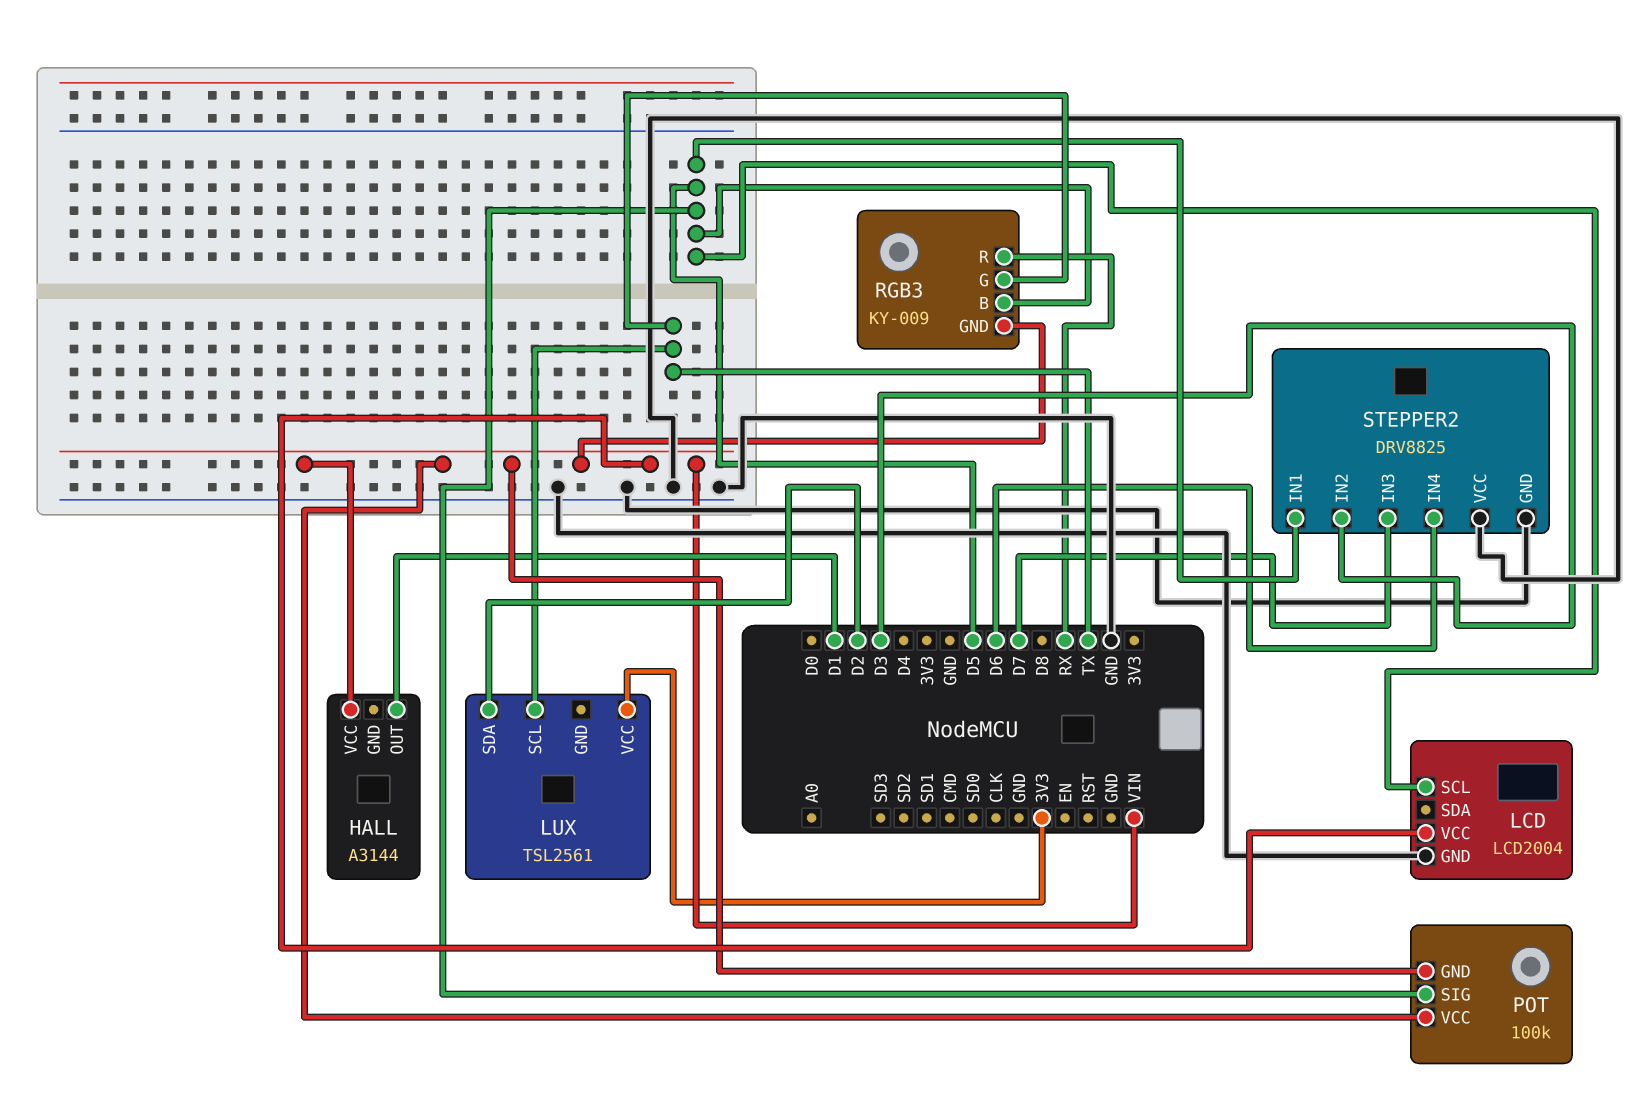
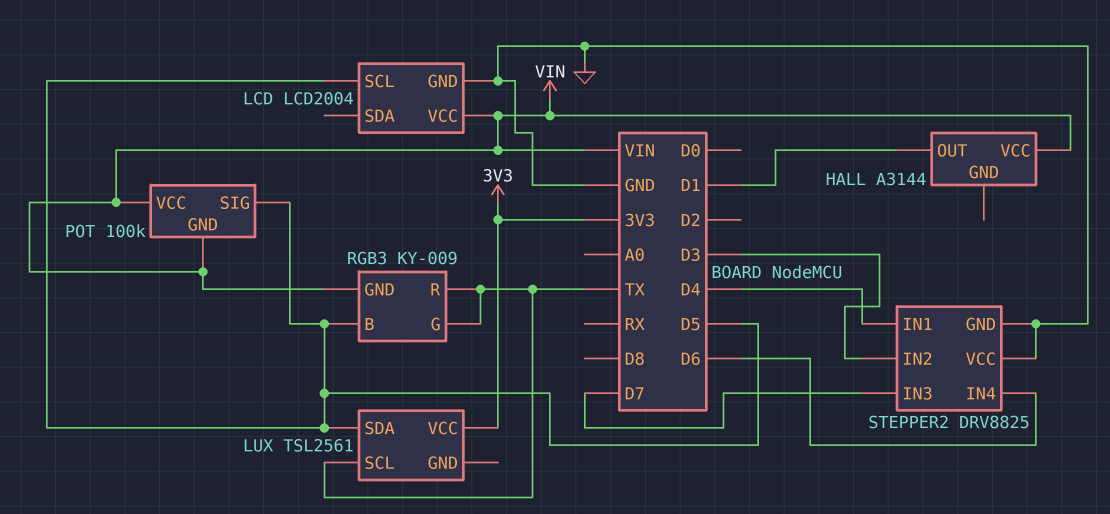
LUX pin SDA: D2 -> D5
RGB3 pin R: RX -> TX
STEPPER2 pin IN1: D5 -> D4

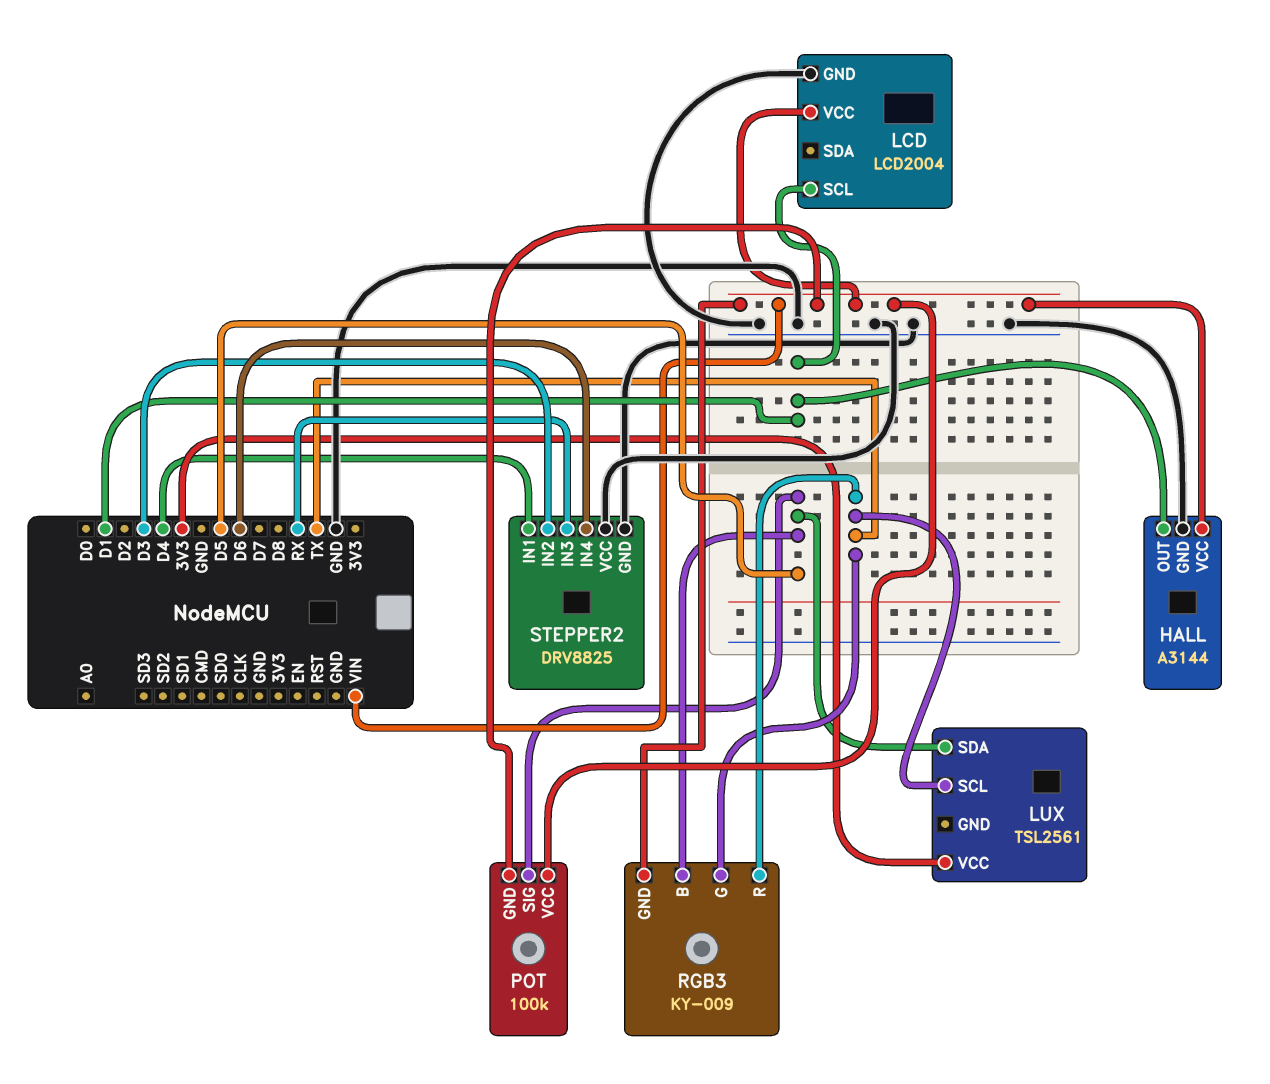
HALL pin GND: none -> GND
LCD pin SCL: D5 -> D1
STEPPER2 pin IN3: D7 -> RX

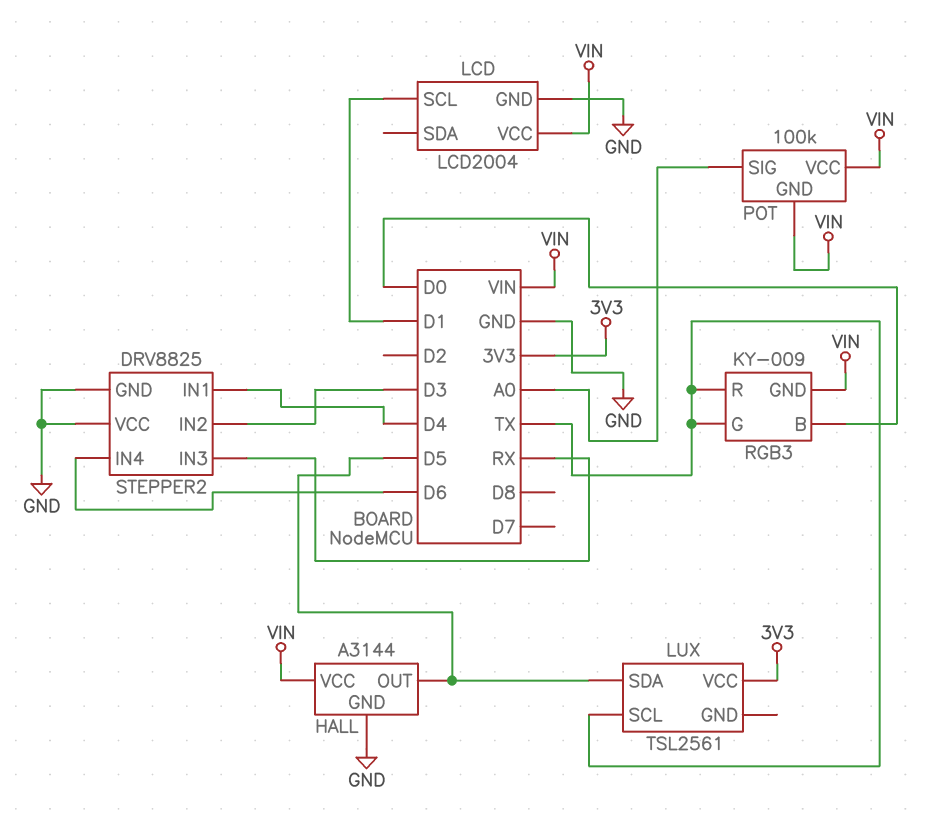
HALL pin OUT: D1 -> D5
POT pin SIG: D5 -> A0
RGB3 pin B: D5 -> D0

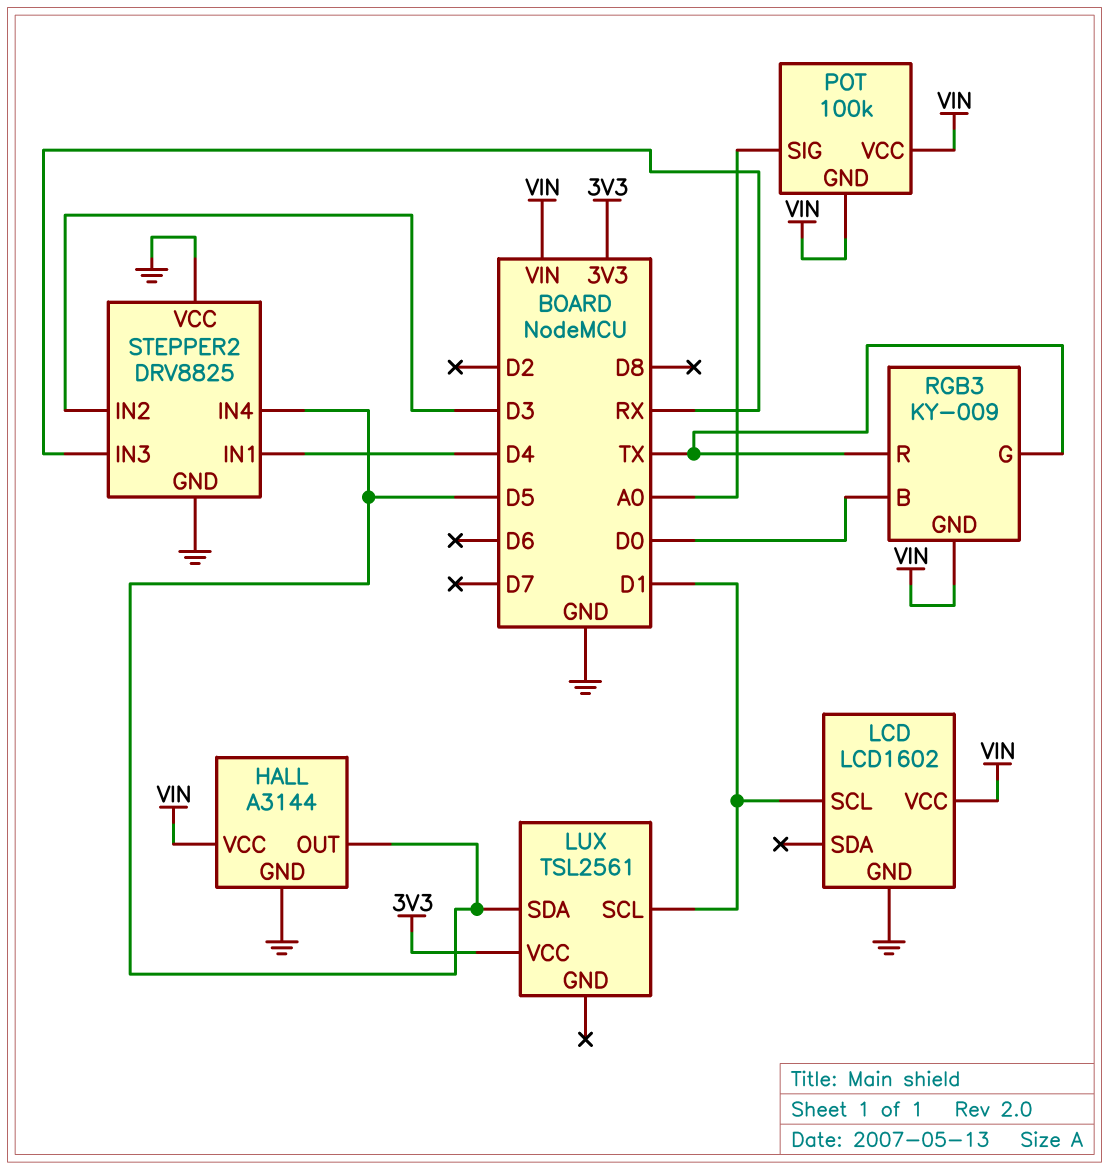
LCD: LCD2004 -> LCD1602
LUX pin SCL: TX -> D1
STEPPER2 pin IN4: D6 -> D5

